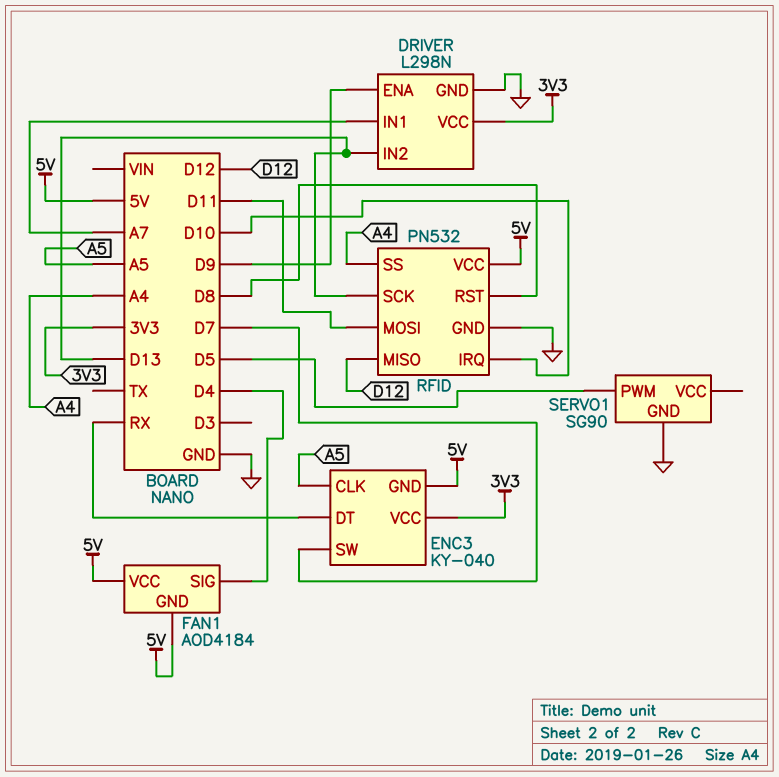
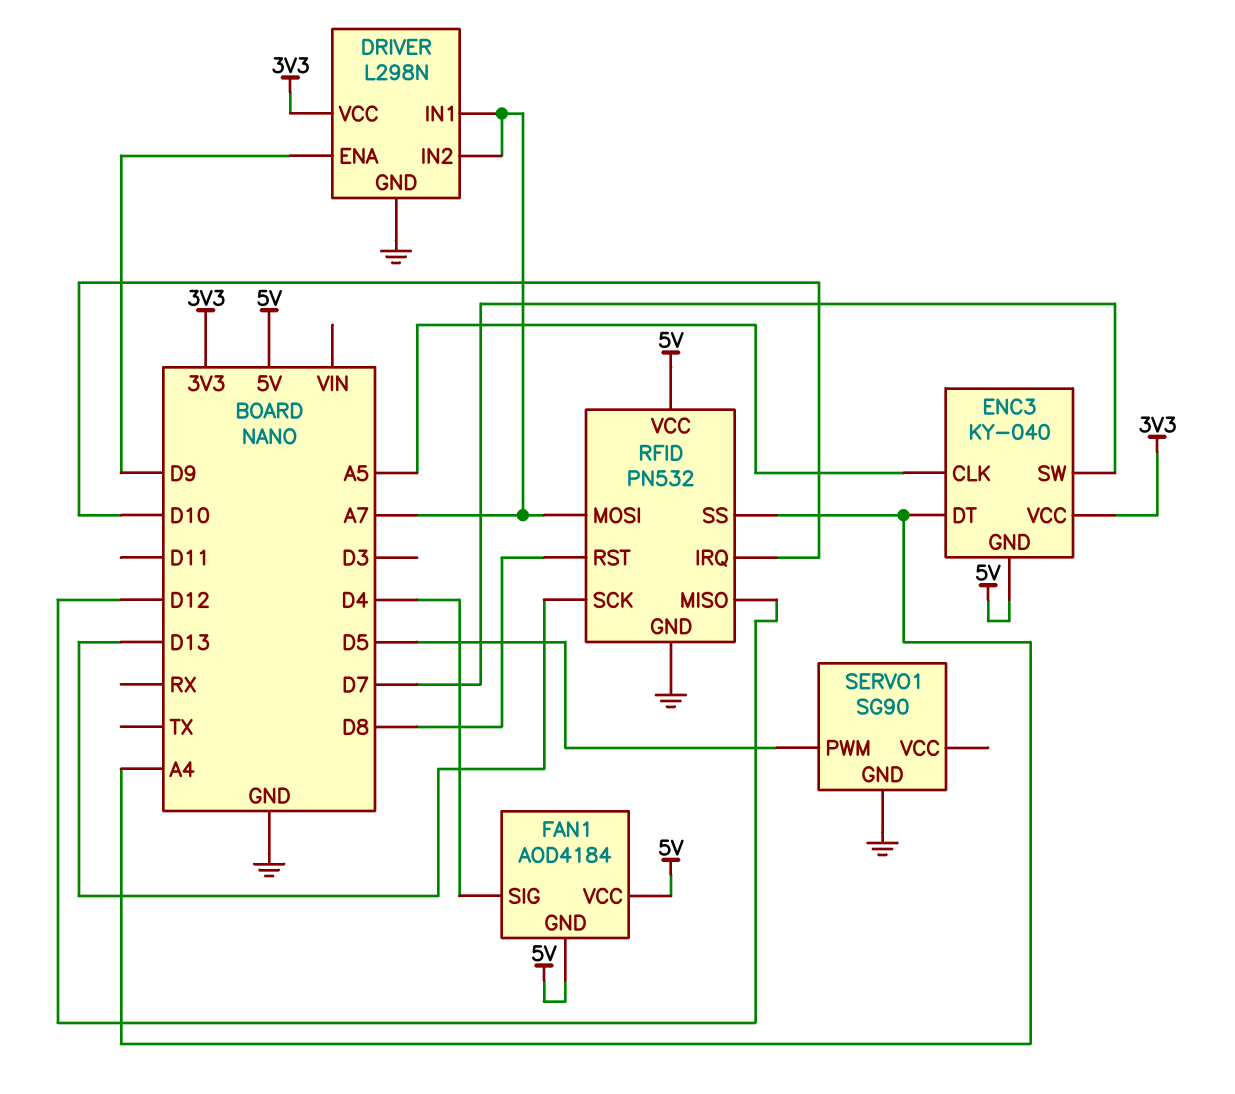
DRIVER pin IN2: D13 -> A7
ENC3 pin DT: RX -> A4
RFID pin MOSI: D11 -> A7

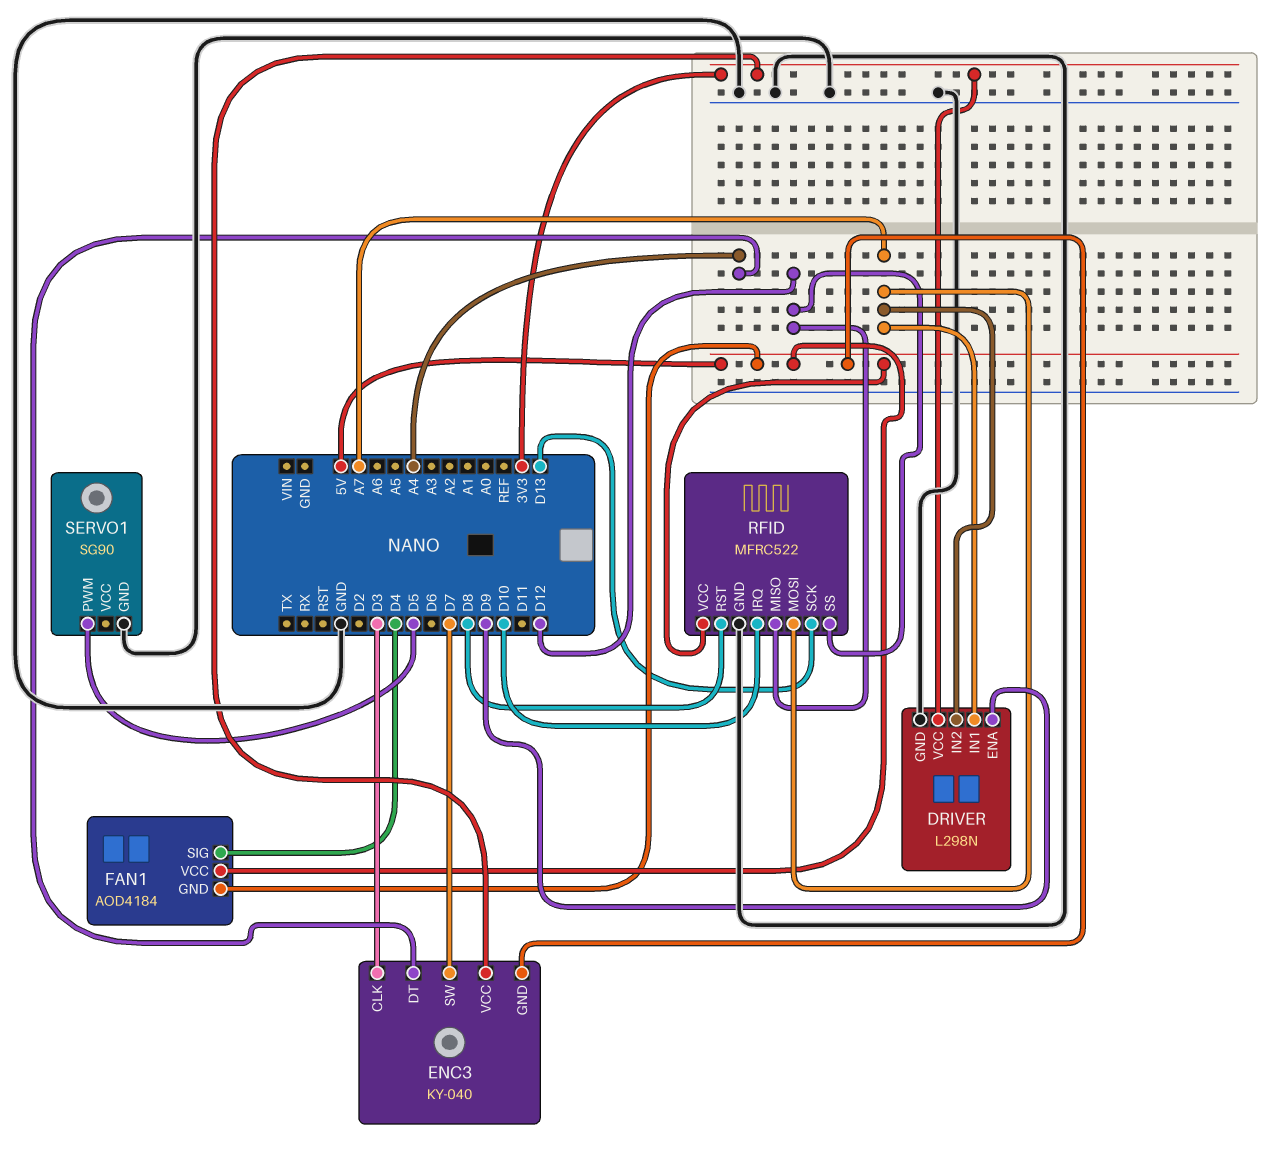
ENC3 pin CLK: A5 -> D3
RFID: PN532 -> MFRC522
RFID pin SS: A4 -> D12

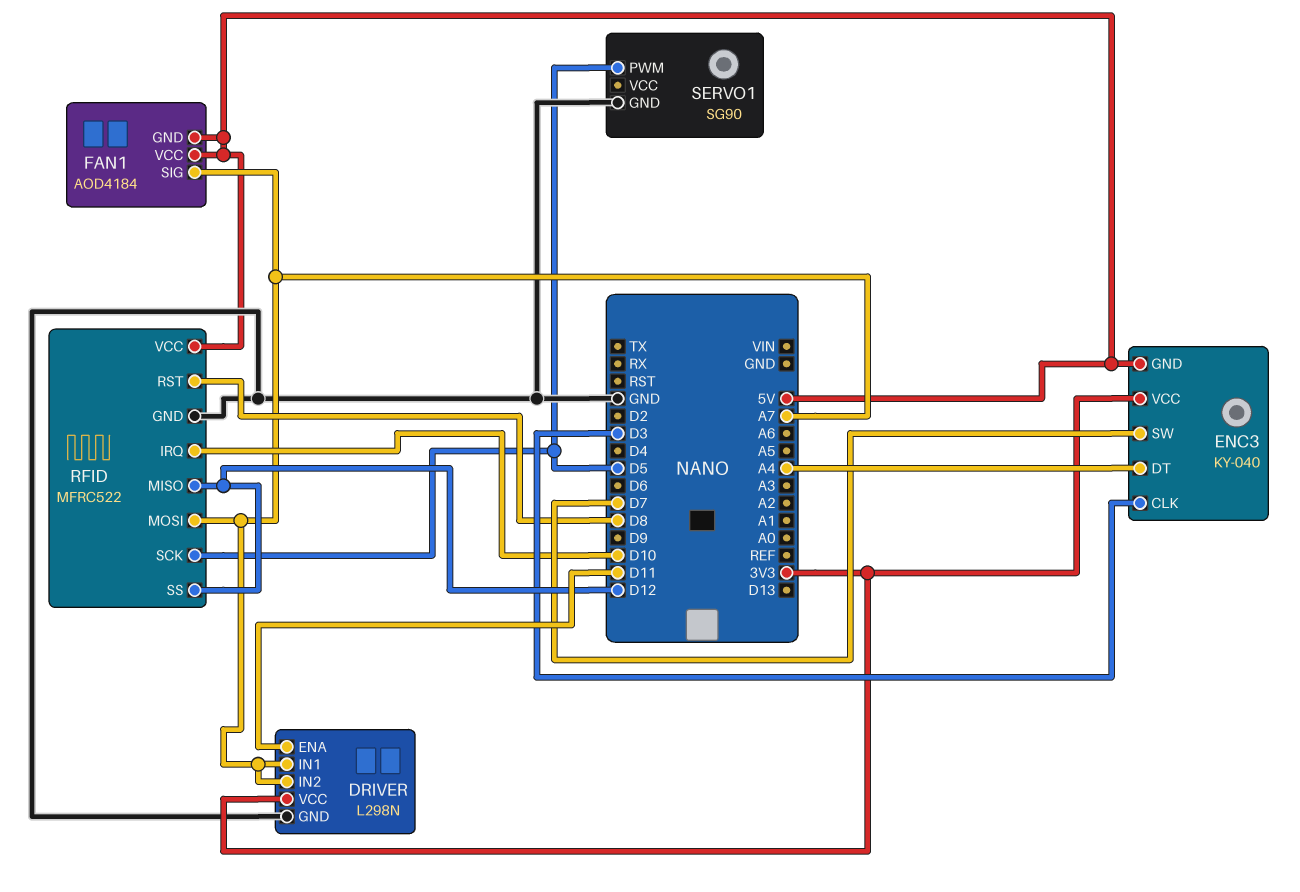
DRIVER pin ENA: D9 -> D11
FAN1 pin SIG: D4 -> A7
RFID pin SCK: D13 -> D5

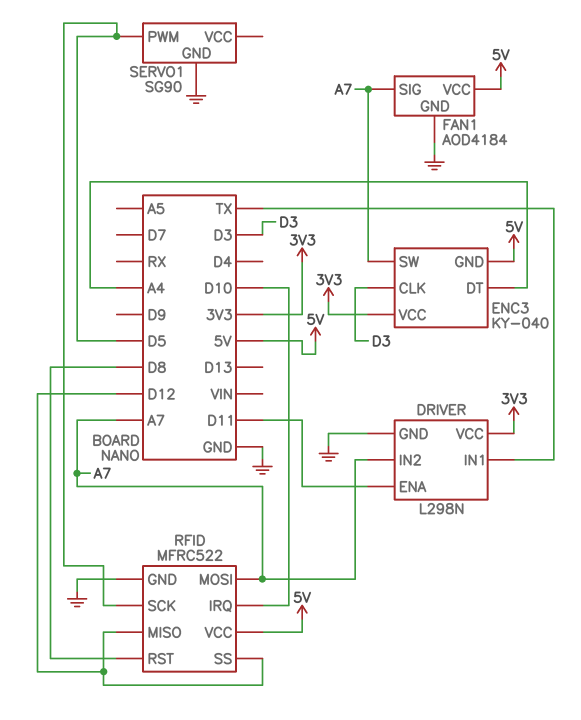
DRIVER pin IN1: A7 -> TX
ENC3 pin SW: D7 -> A7
FAN1 pin GND: 5V -> GND

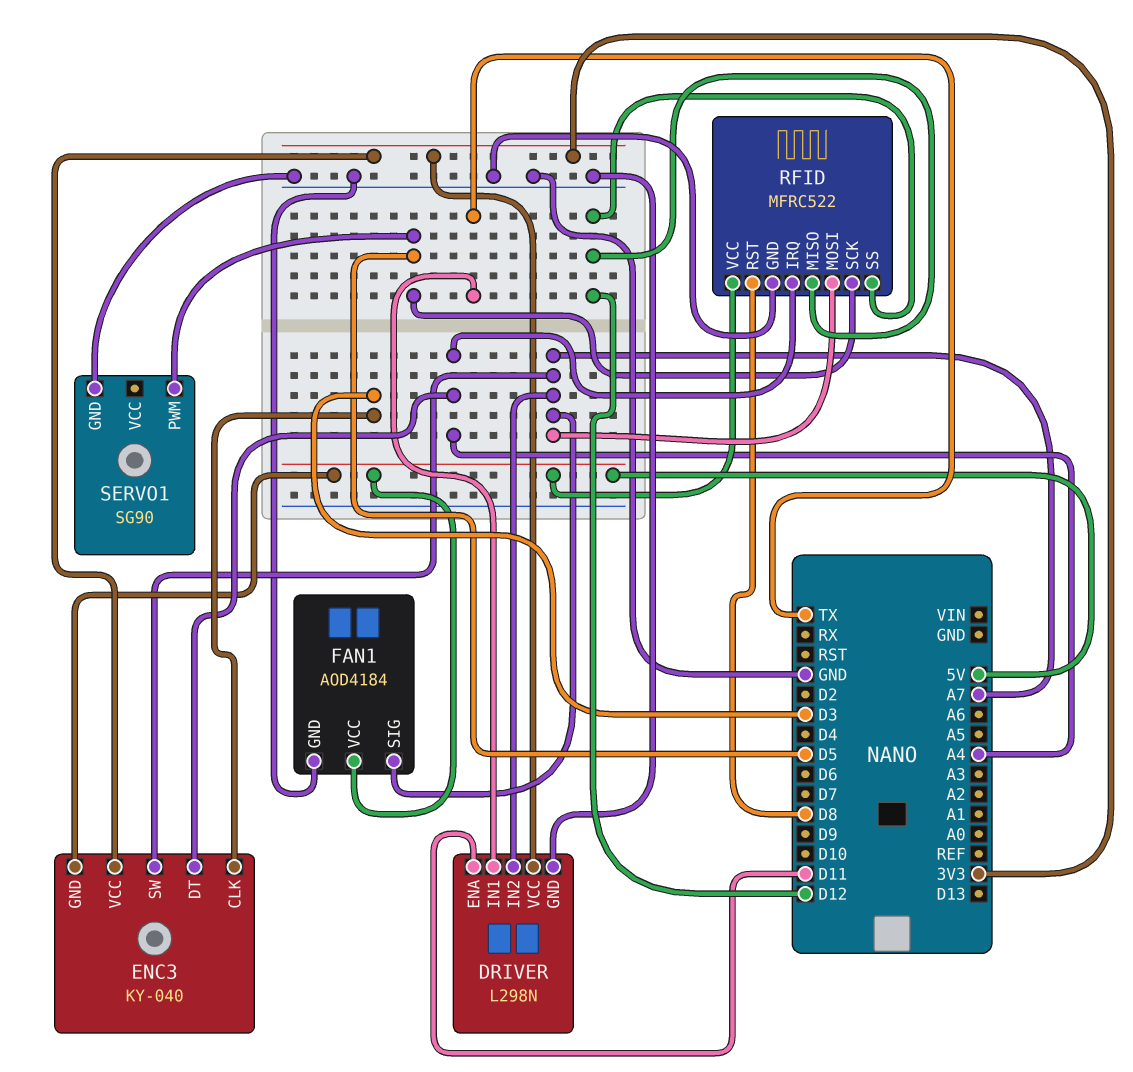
RFID pin IRQ: D10 -> A4

